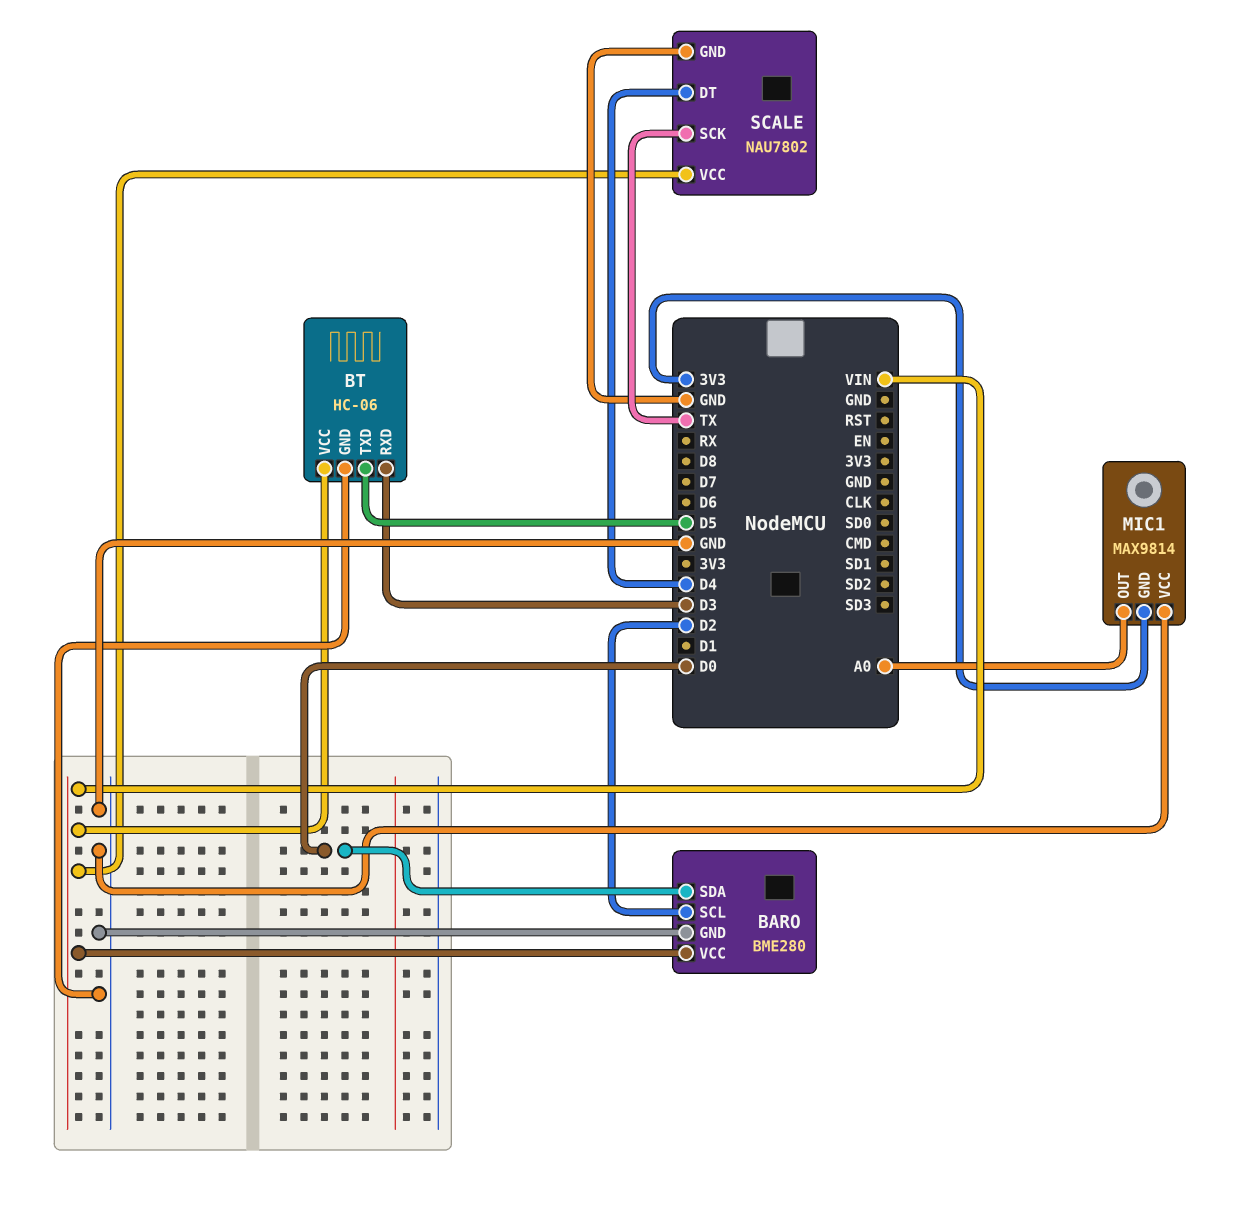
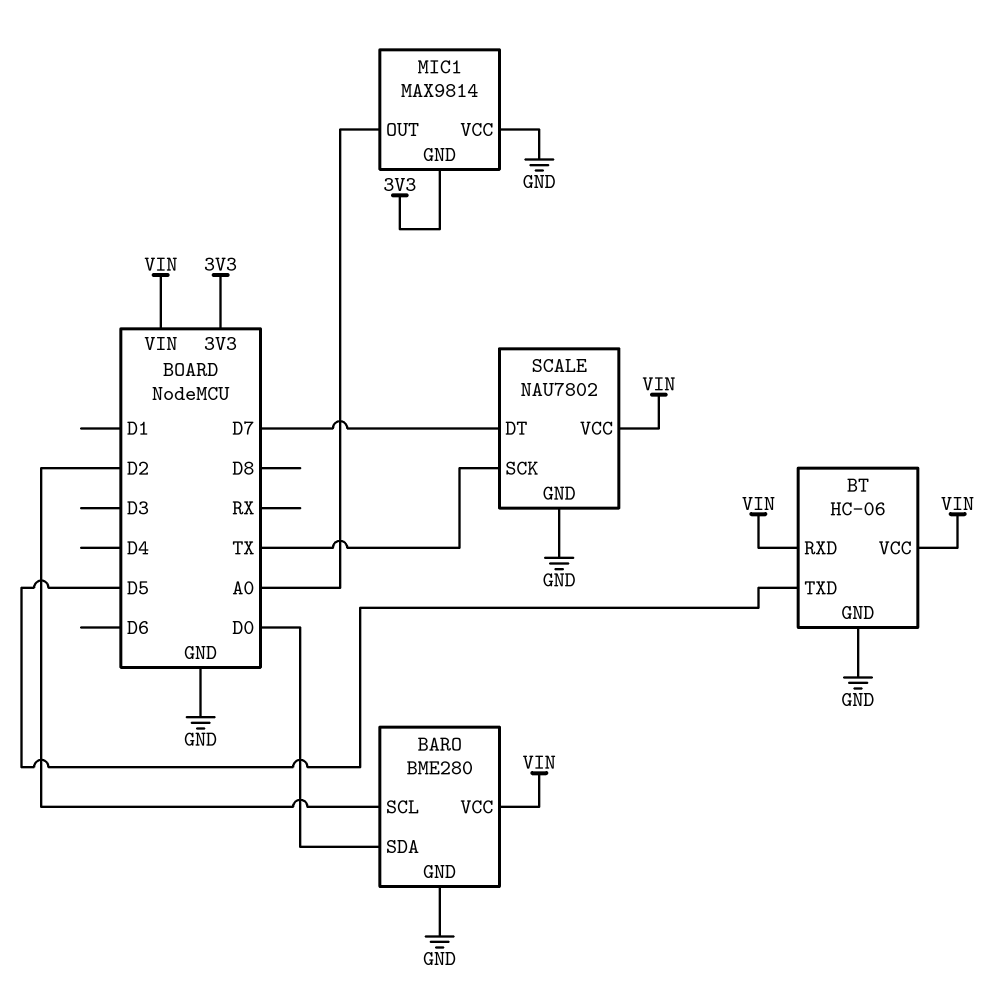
BT pin RXD: D3 -> VIN
SCALE pin DT: D4 -> D7

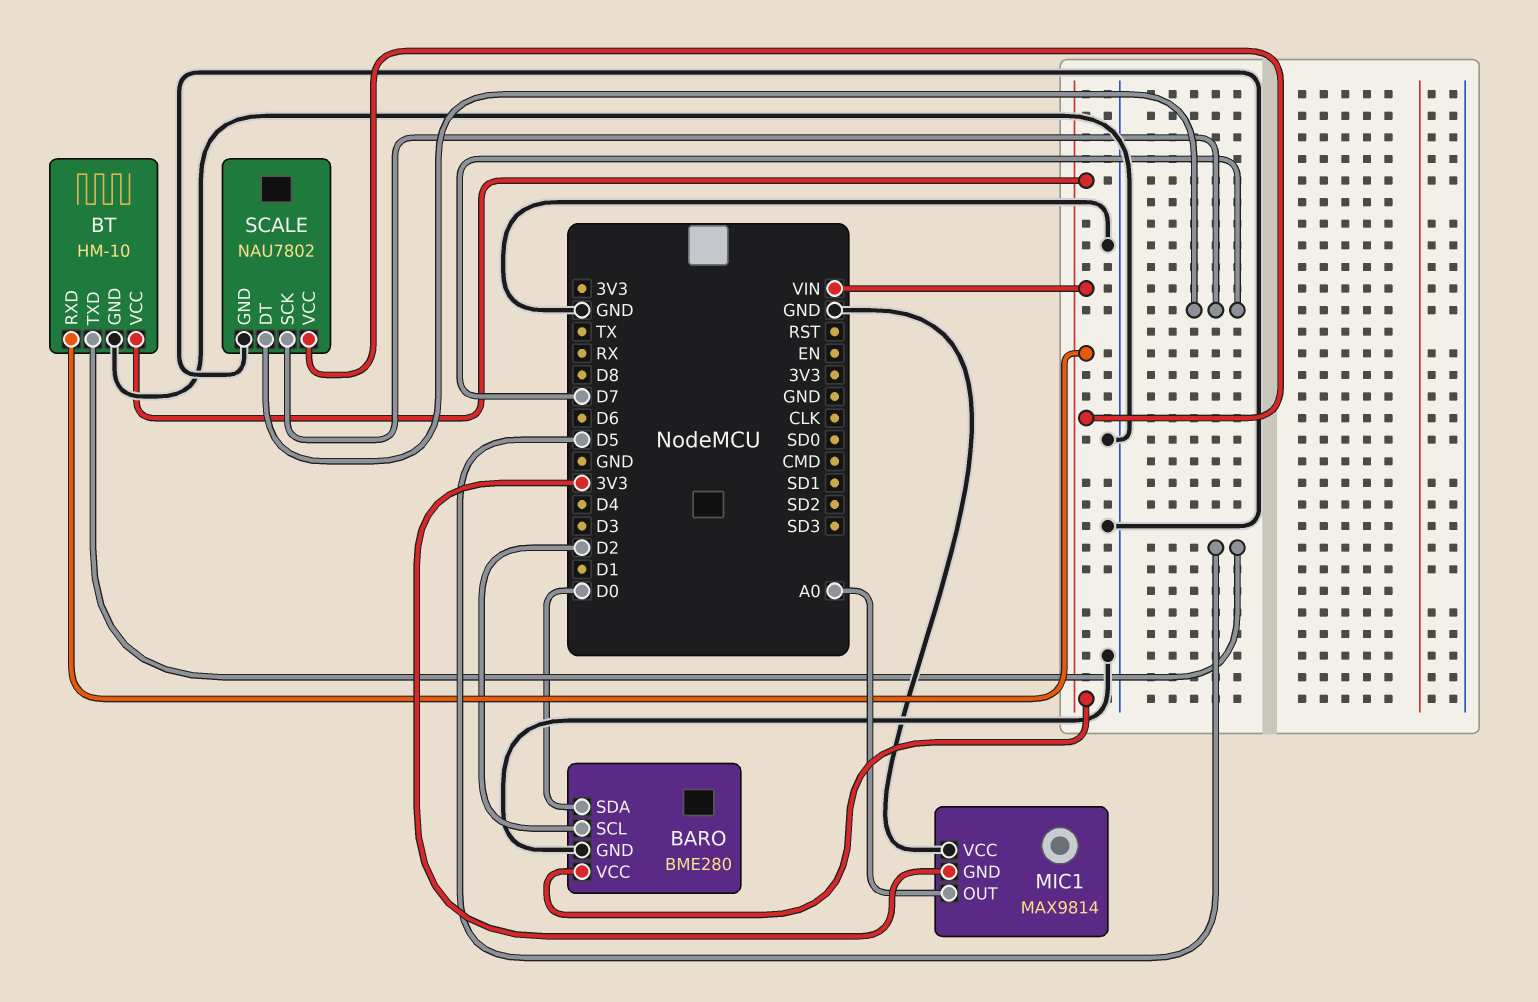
BT: HC-06 -> HM-10
SCALE pin SCK: TX -> D7

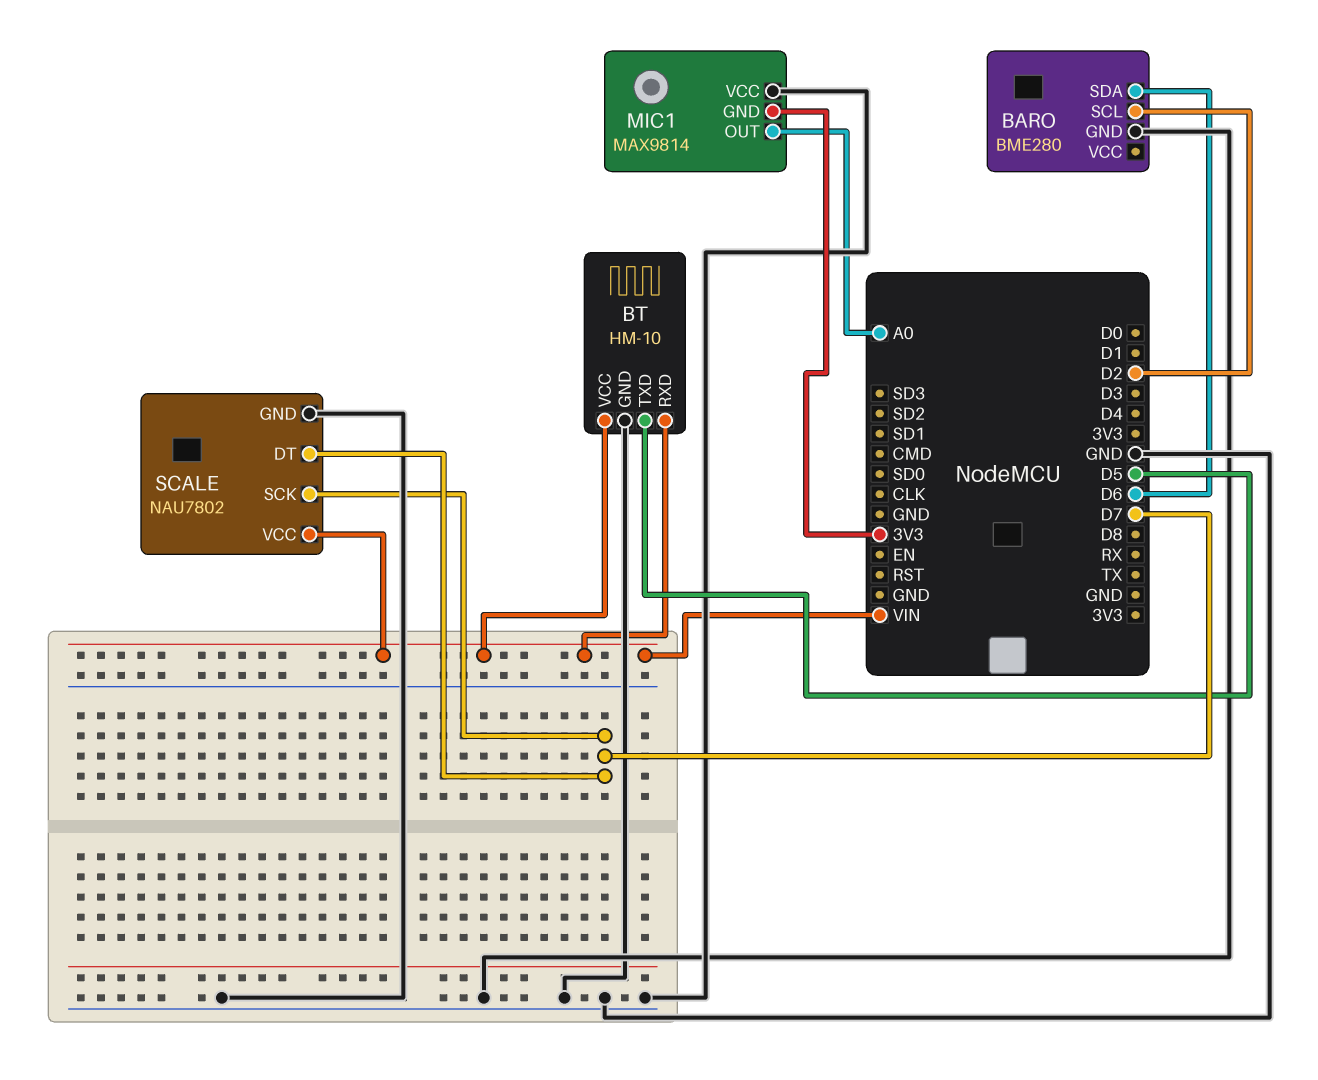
BARO pin SDA: D0 -> D6
BARO pin VCC: VIN -> none

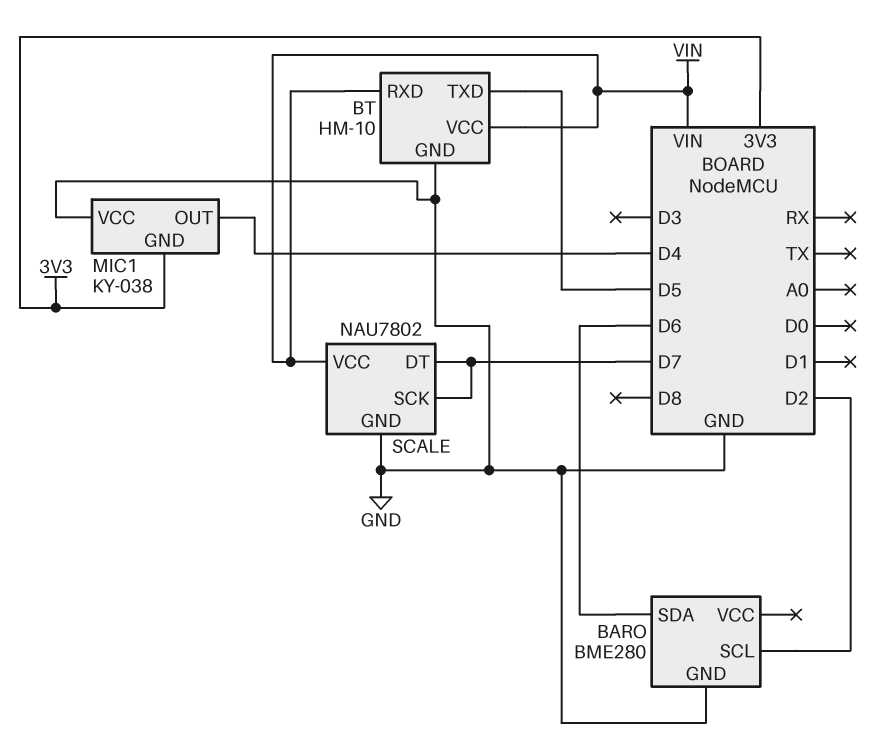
MIC1: MAX9814 -> KY-038
MIC1 pin OUT: A0 -> D4

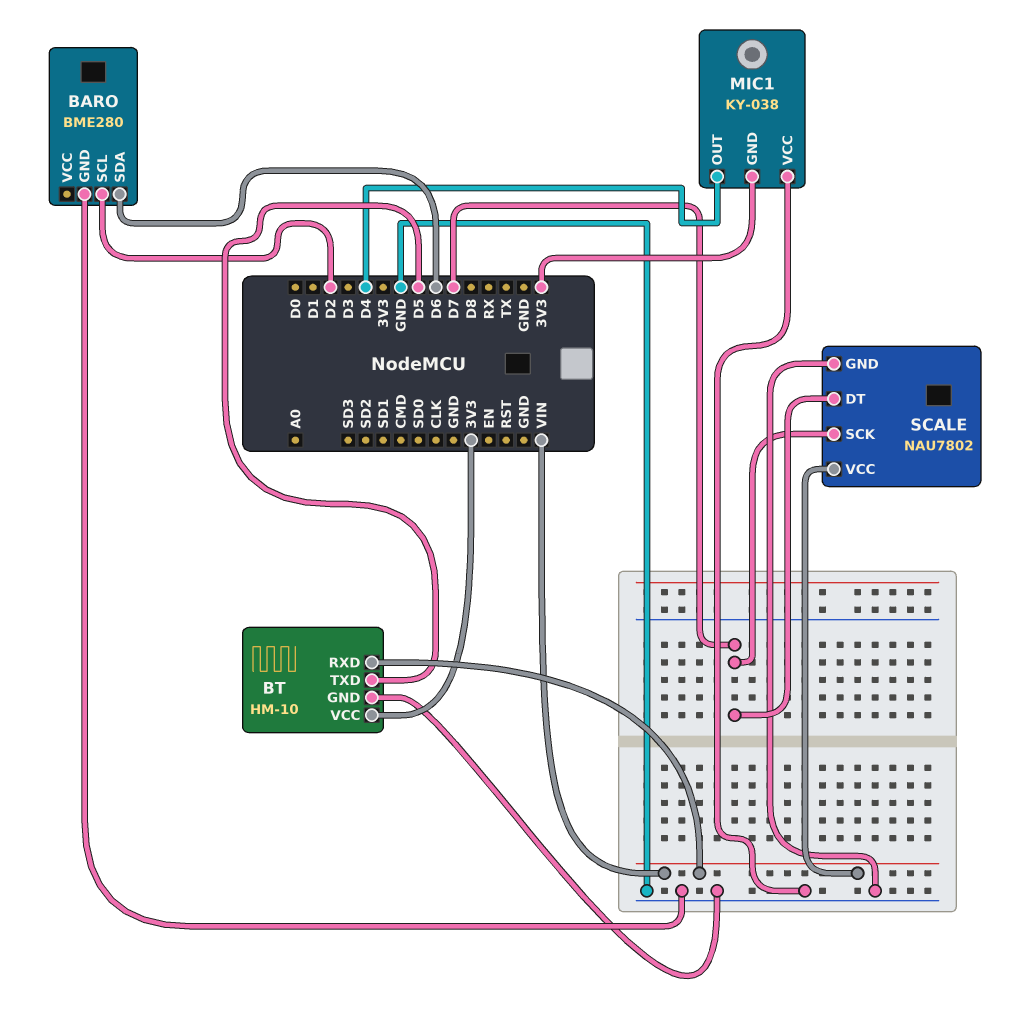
BT pin VCC: VIN -> 3V3

